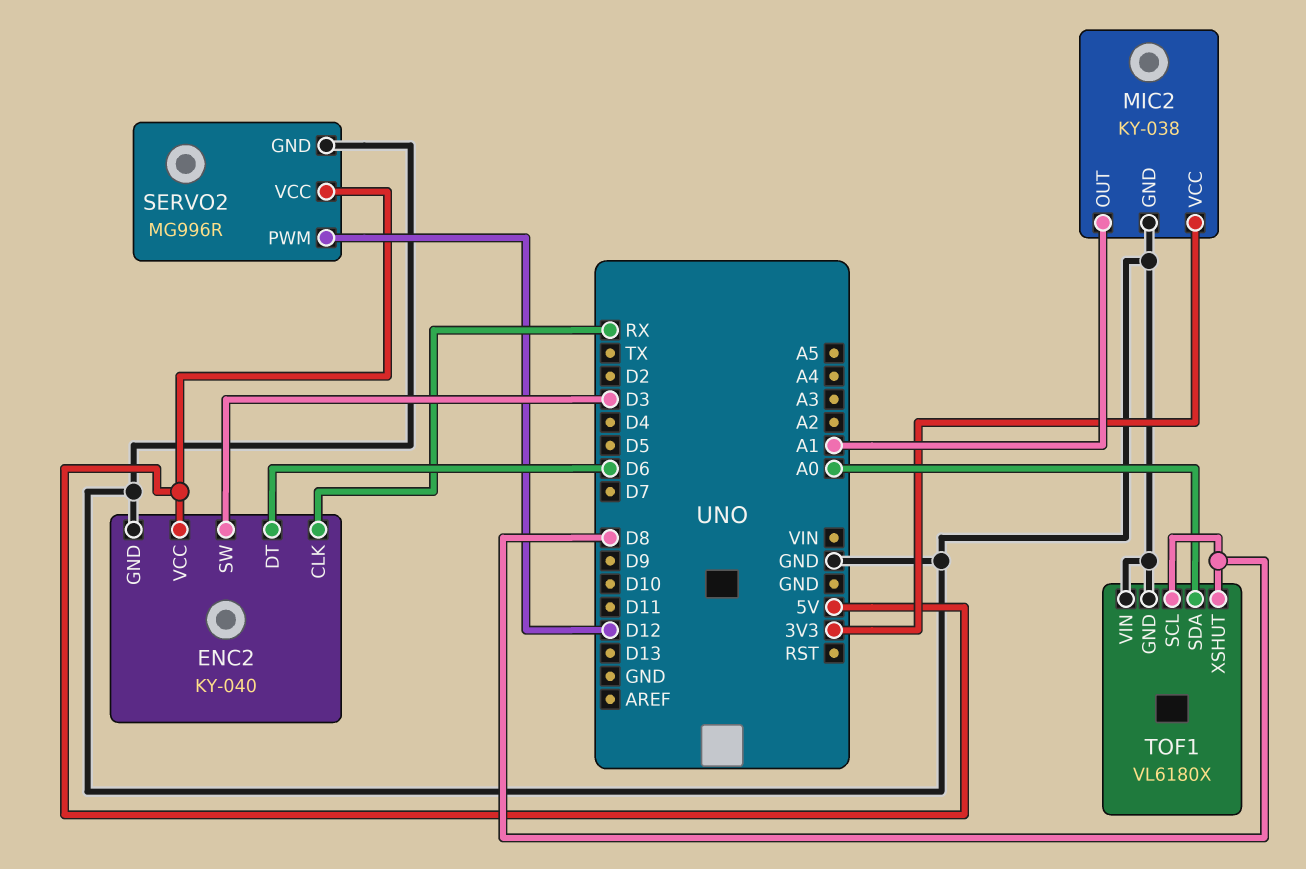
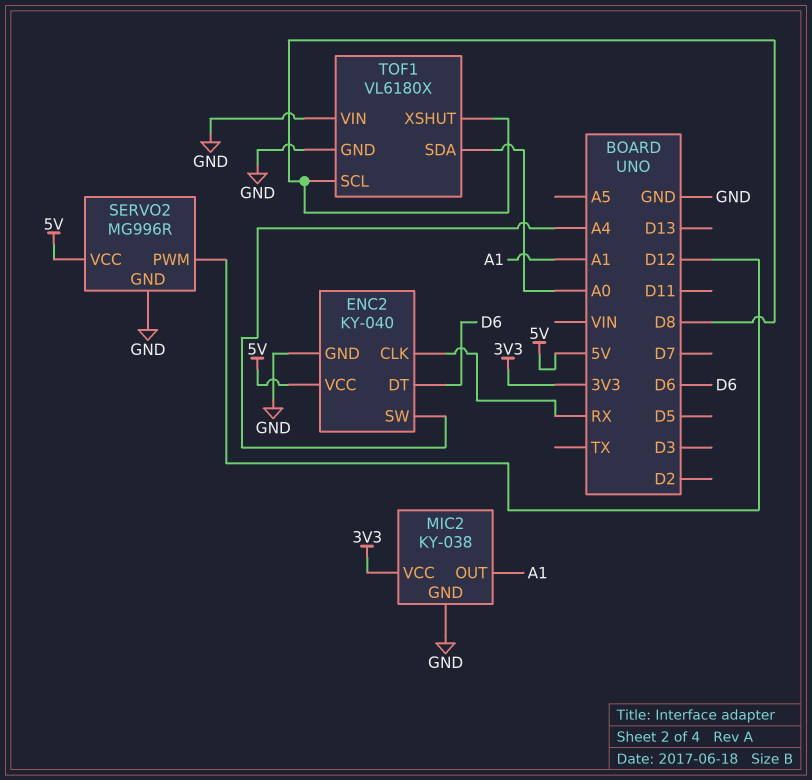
ENC2 pin SW: D3 -> A4

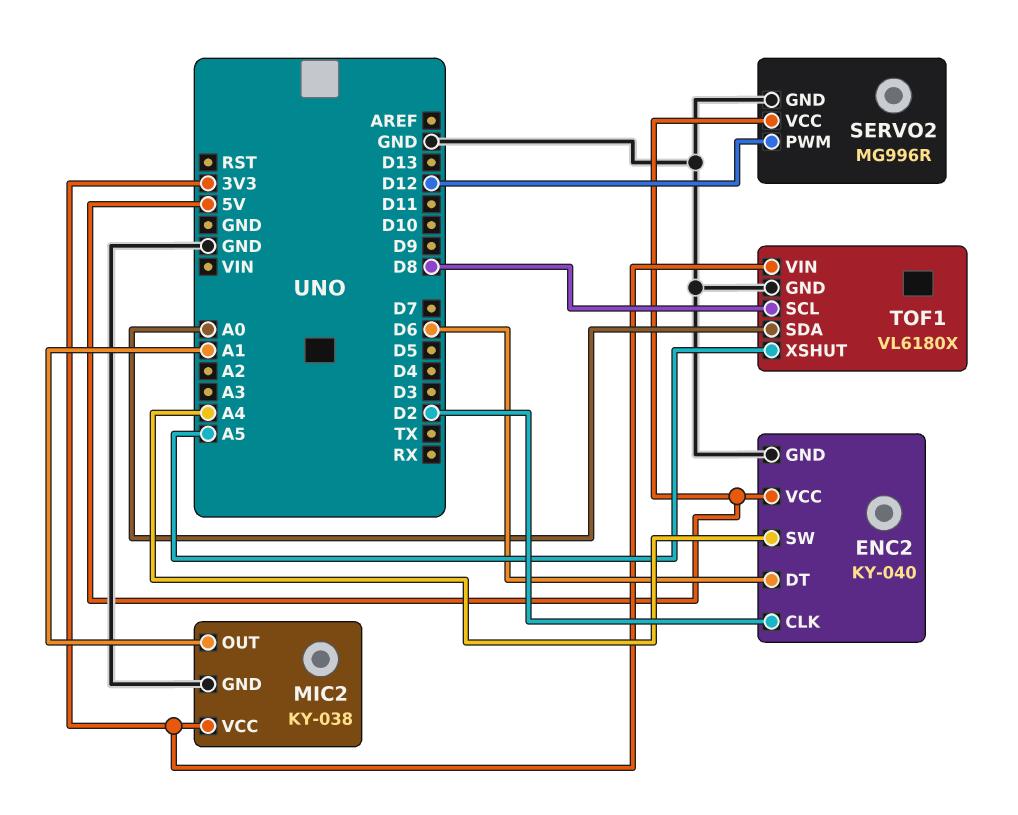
ENC2 pin CLK: RX -> D2
TOF1 pin VIN: GND -> 3V3
TOF1 pin XSHUT: D8 -> A5

